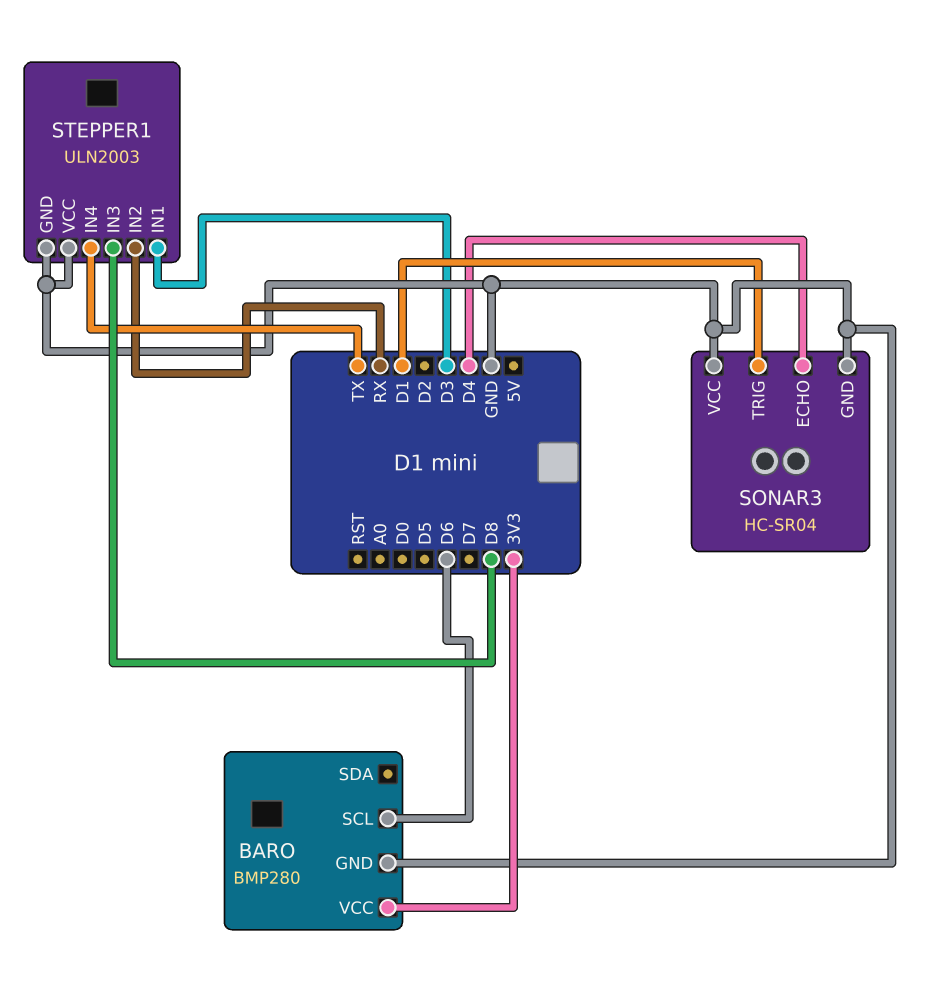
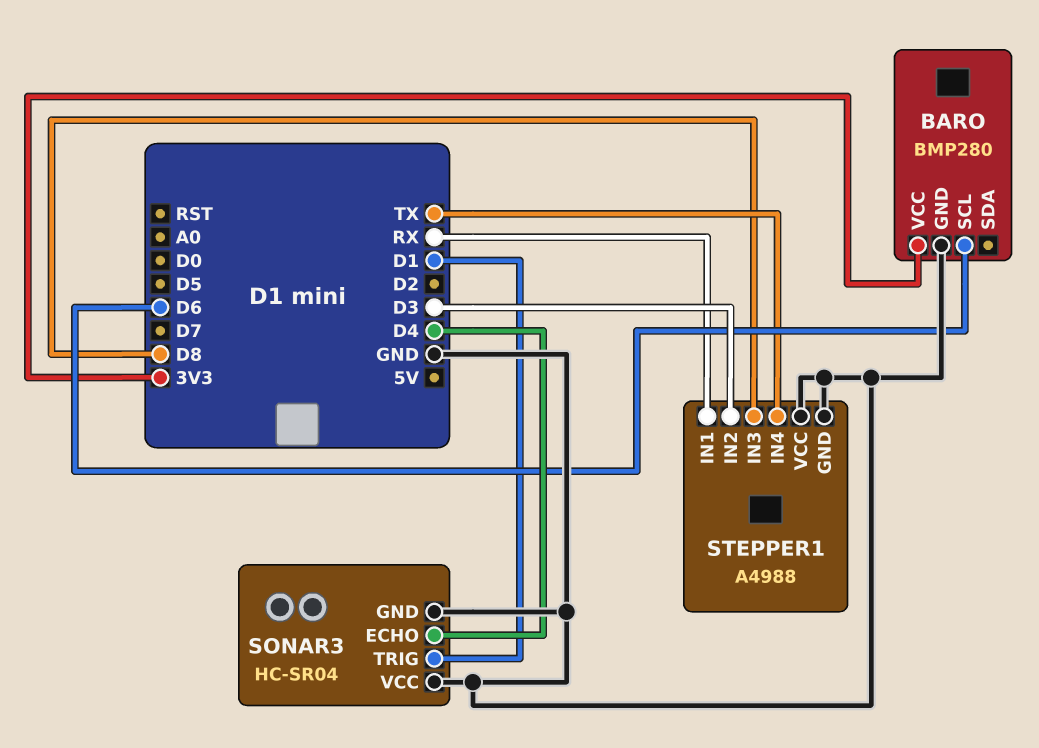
STEPPER1: ULN2003 -> A4988
STEPPER1 pin IN1: D3 -> RX
STEPPER1 pin IN2: RX -> D3

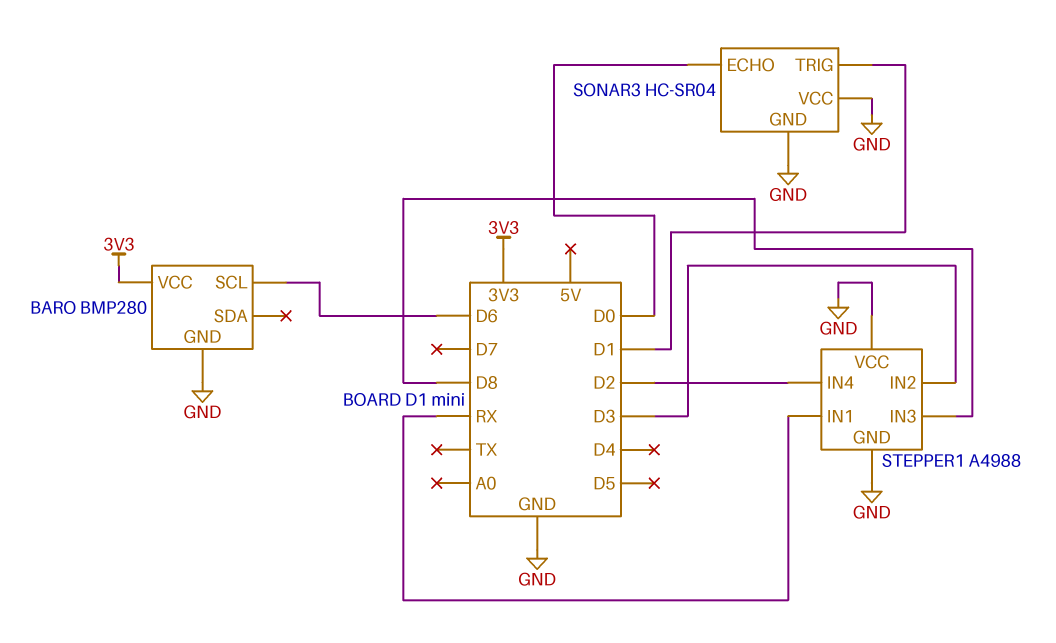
SONAR3 pin ECHO: D4 -> D0
STEPPER1 pin IN4: TX -> D2

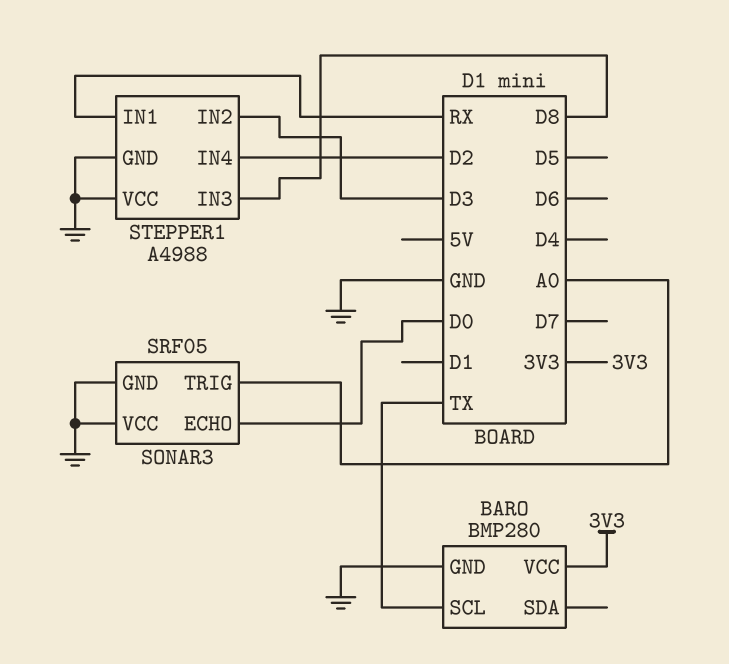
BARO pin SCL: D6 -> TX
SONAR3: HC-SR04 -> SRF05
SONAR3 pin TRIG: D1 -> A0

